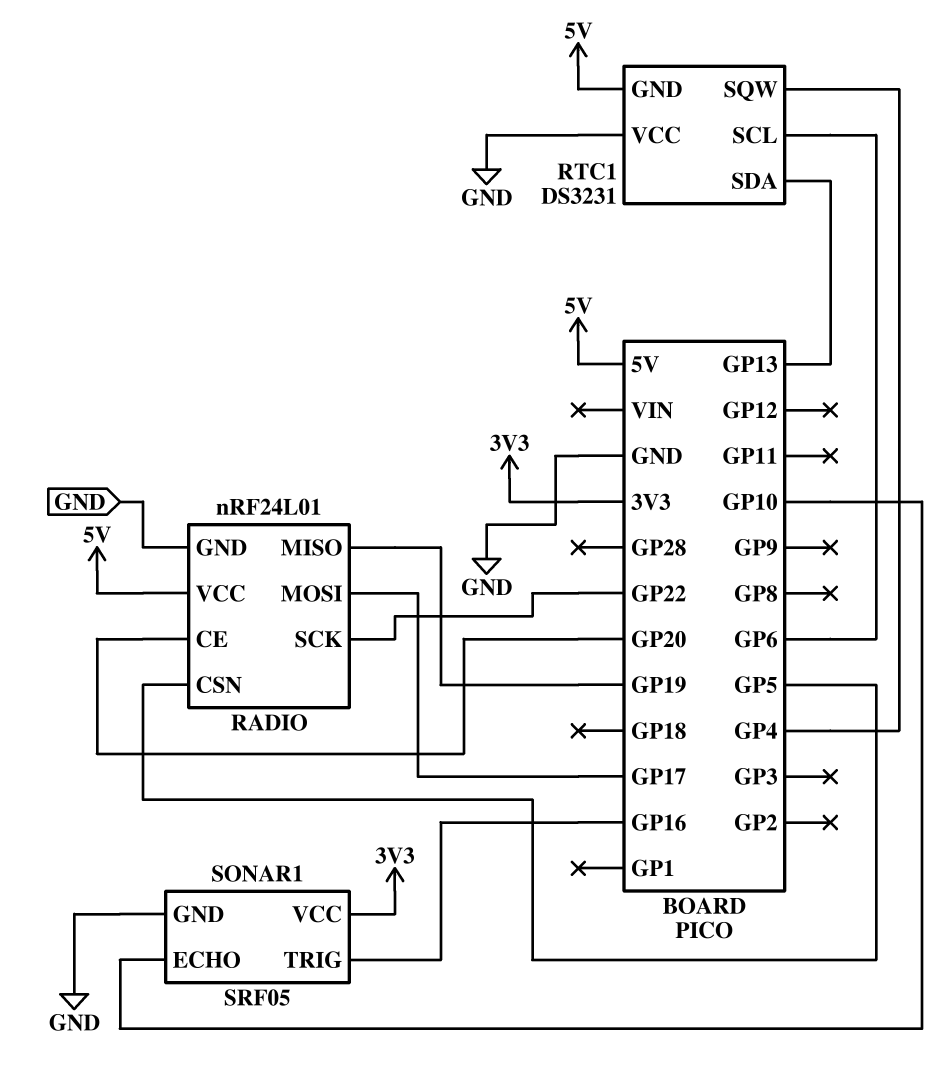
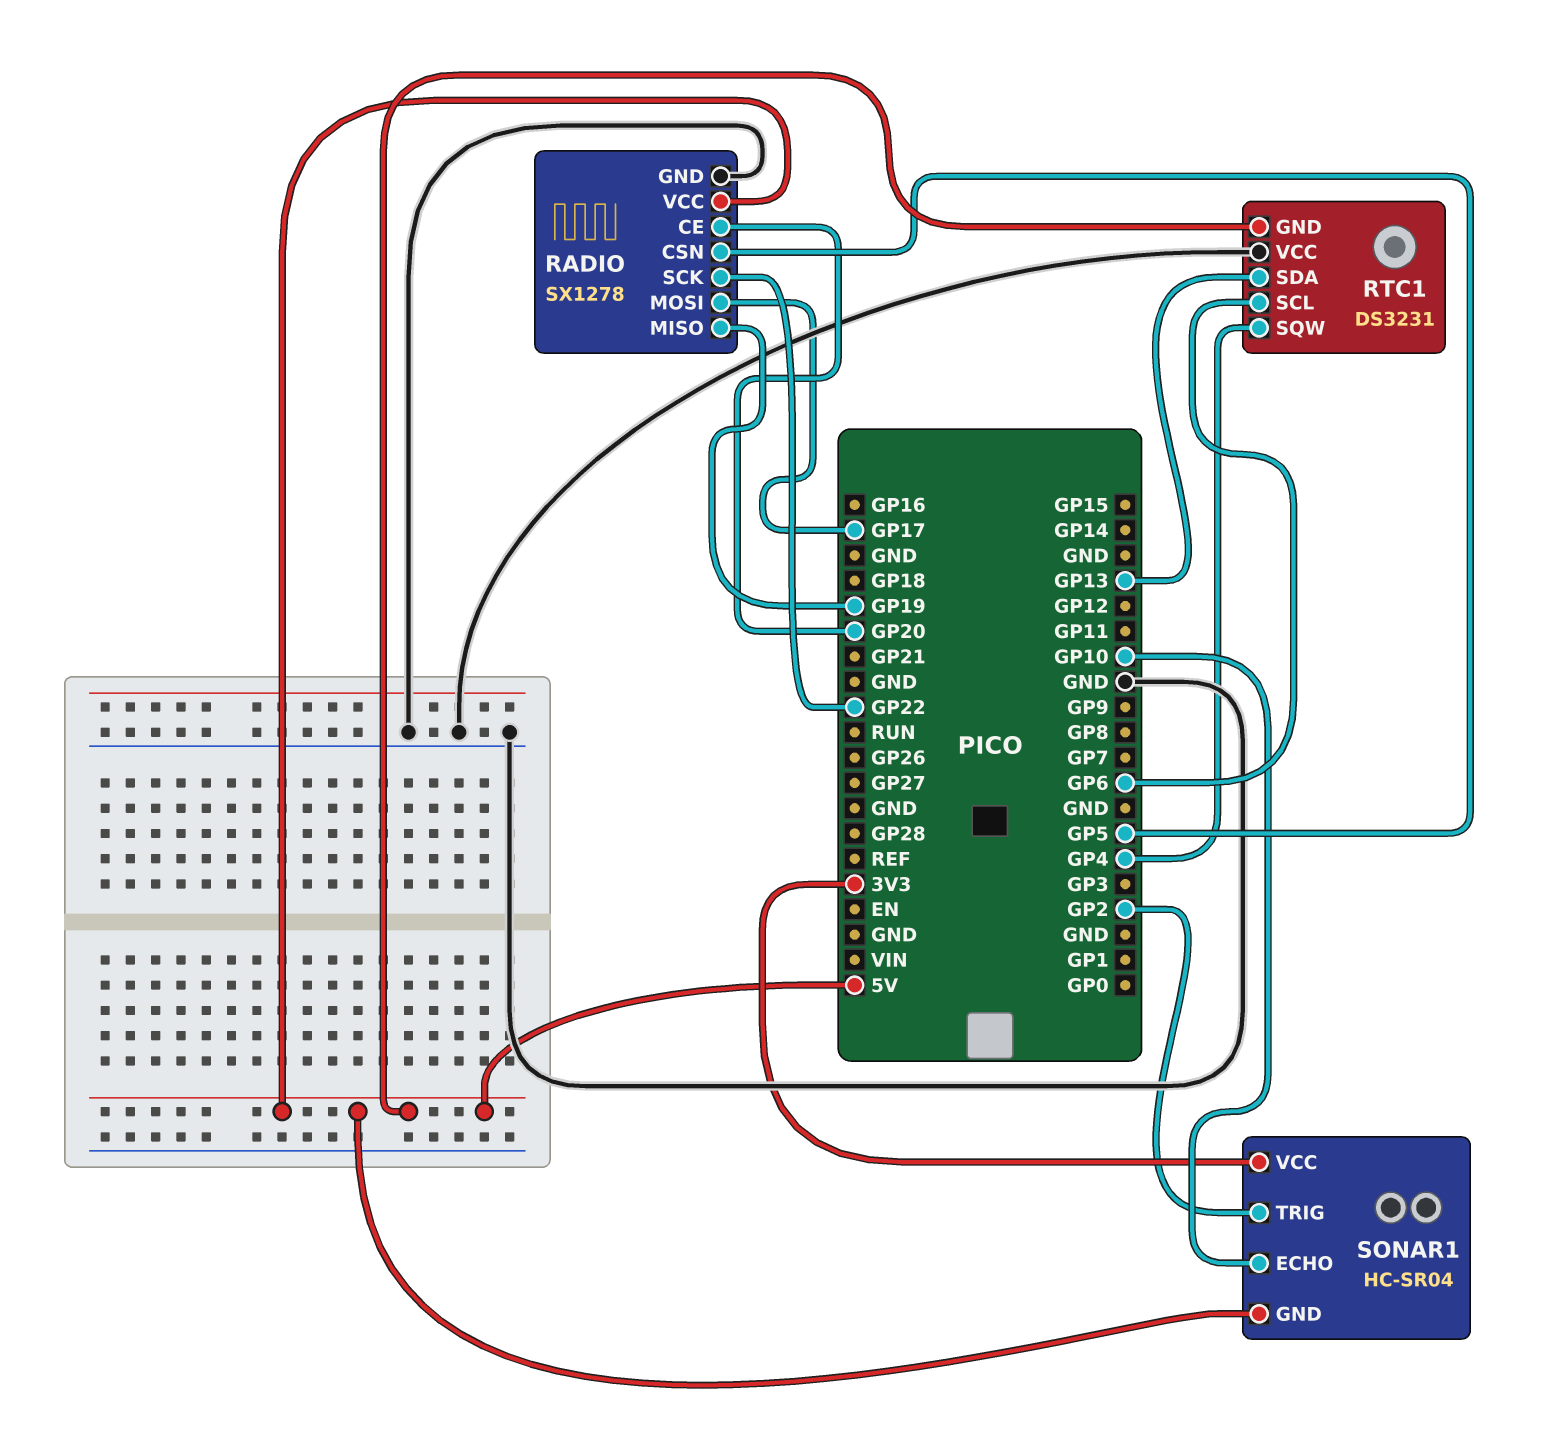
RADIO: nRF24L01 -> SX1278
SONAR1: SRF05 -> HC-SR04
SONAR1 pin GND: GND -> 5V
SONAR1 pin TRIG: GP16 -> GP2

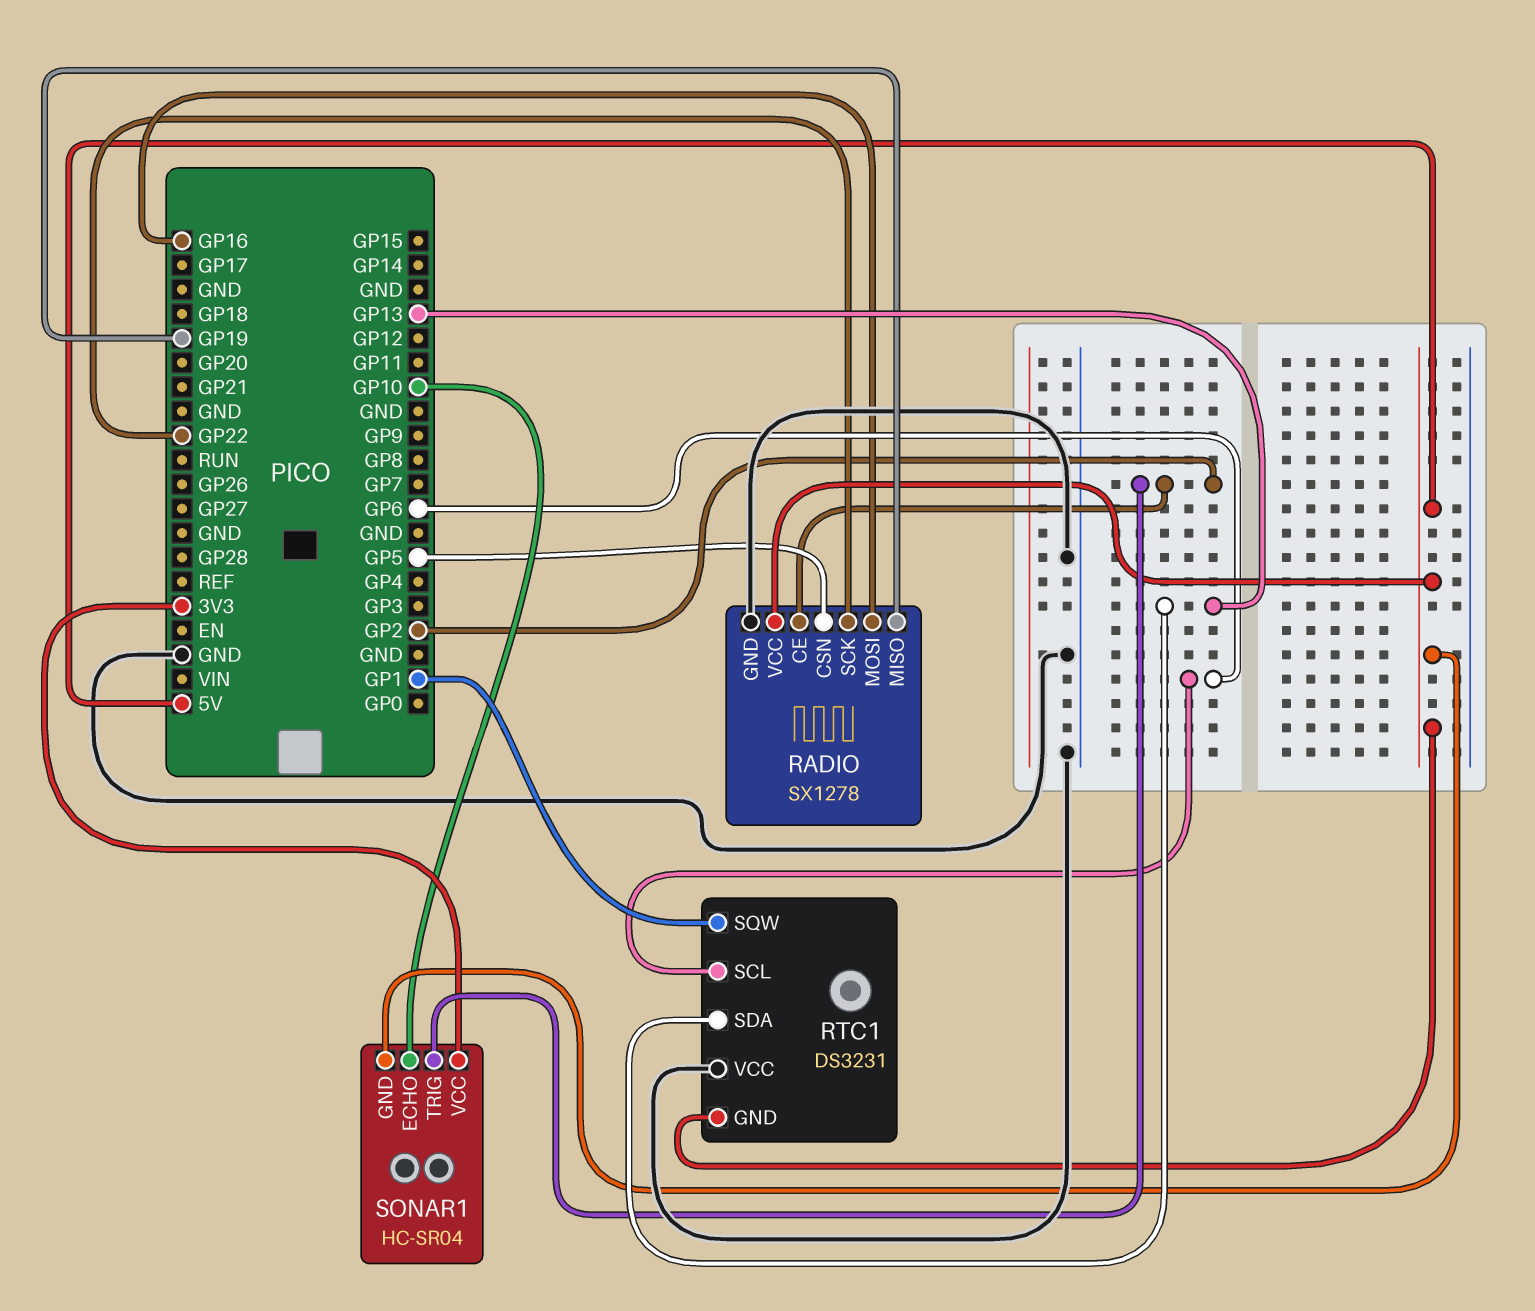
RADIO pin CE: GP20 -> GP2
RADIO pin MOSI: GP17 -> GP16
RTC1 pin SQW: GP4 -> GP1

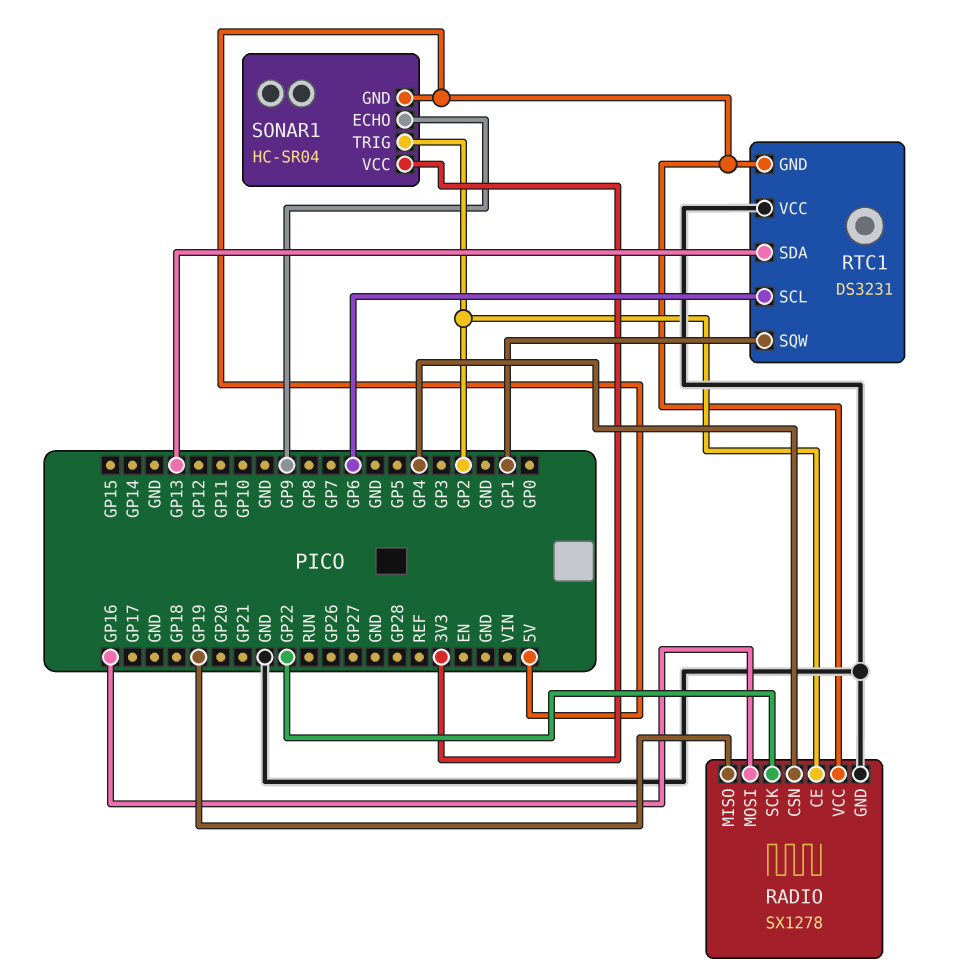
RADIO pin CSN: GP5 -> GP4
SONAR1 pin ECHO: GP10 -> GP9

